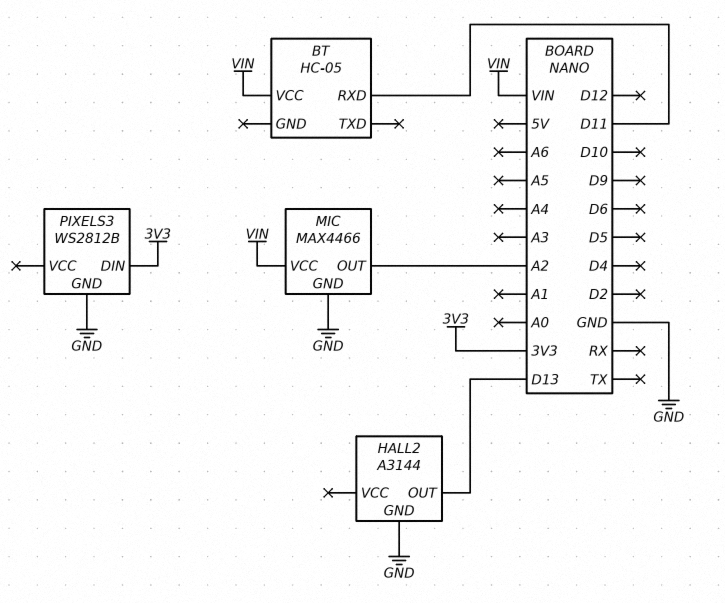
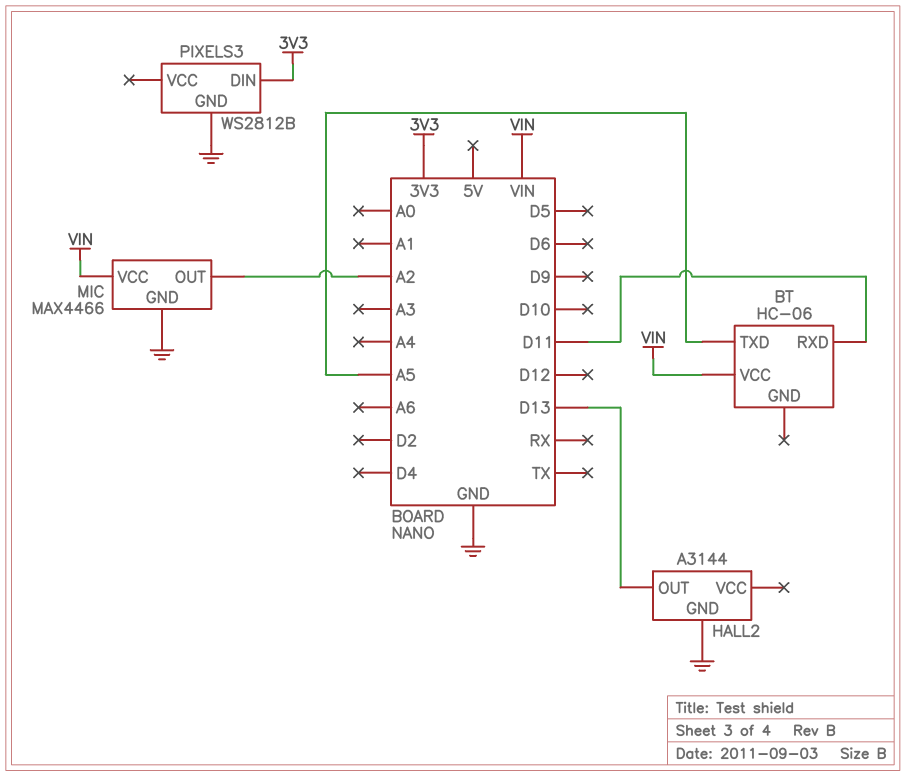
BT: HC-05 -> HC-06
BT pin TXD: none -> A5

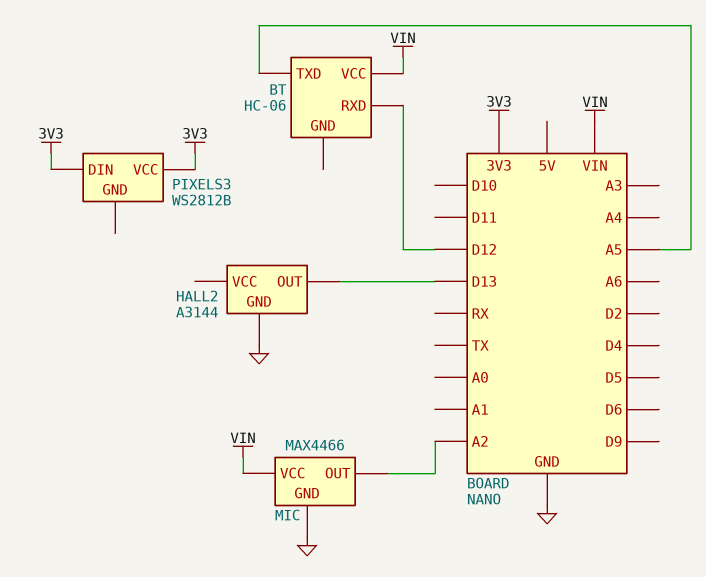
BT pin RXD: D11 -> D12
PIXELS3 pin GND: GND -> none
PIXELS3 pin VCC: none -> 3V3

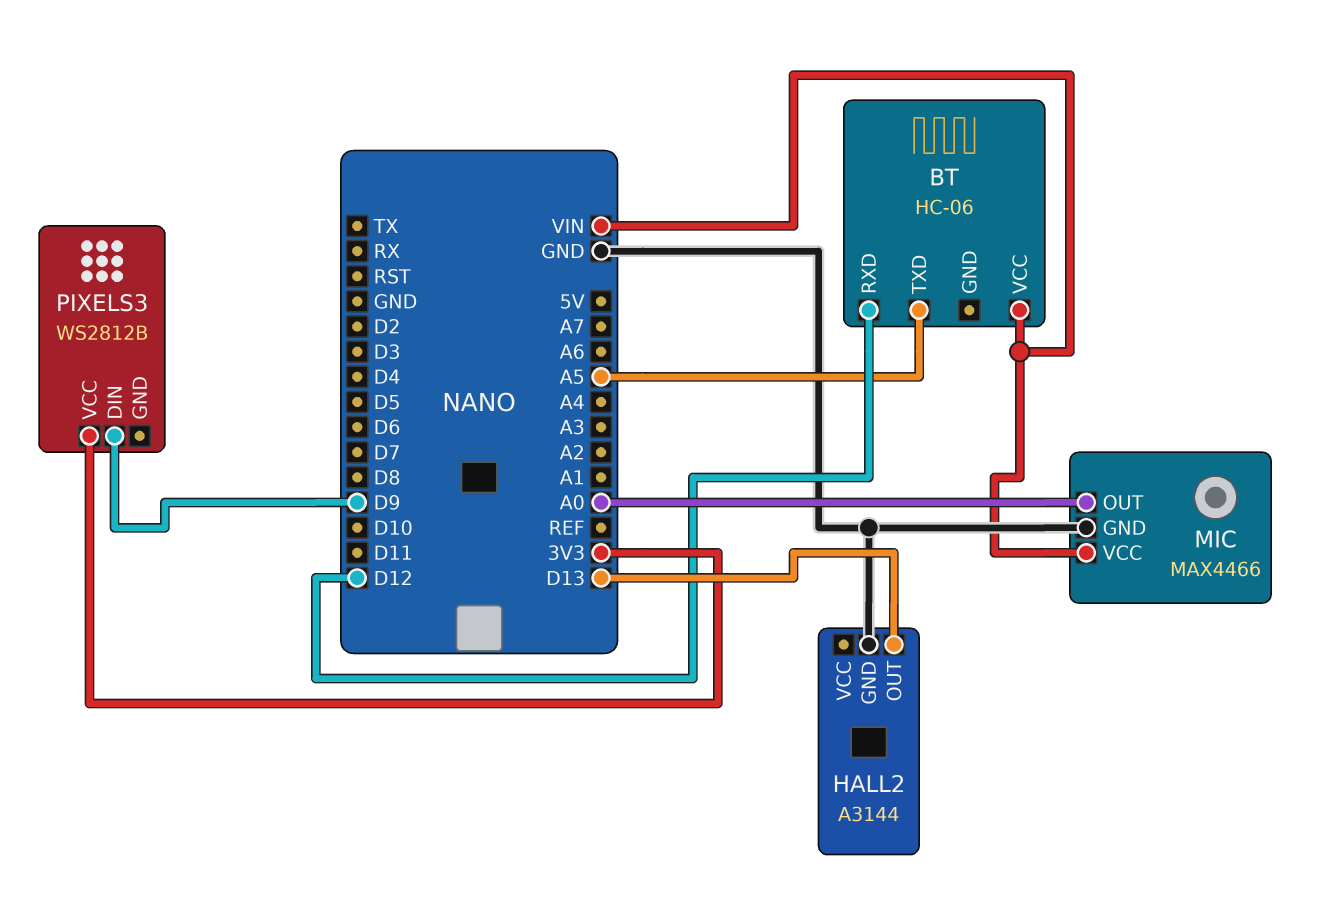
MIC pin OUT: A2 -> A0
PIXELS3 pin DIN: 3V3 -> D9

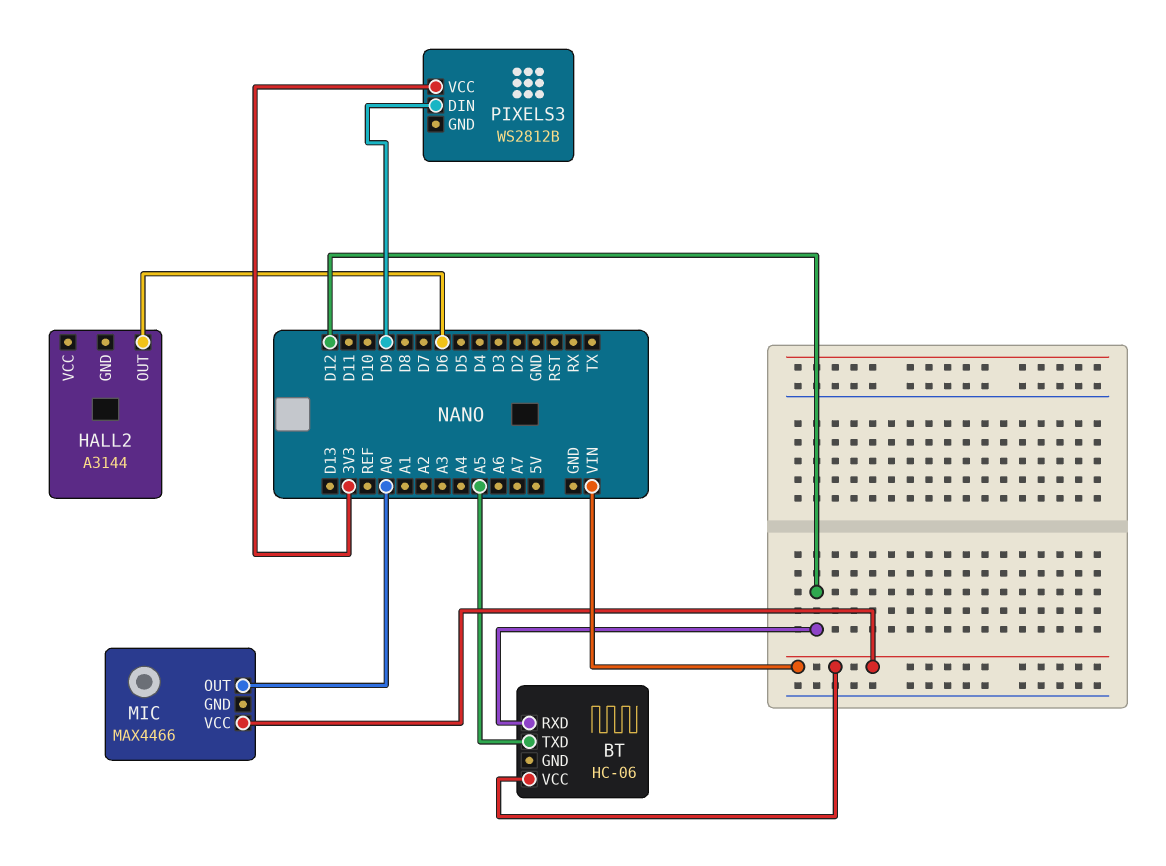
HALL2 pin GND: GND -> none
HALL2 pin OUT: D13 -> D6
MIC pin GND: GND -> none

